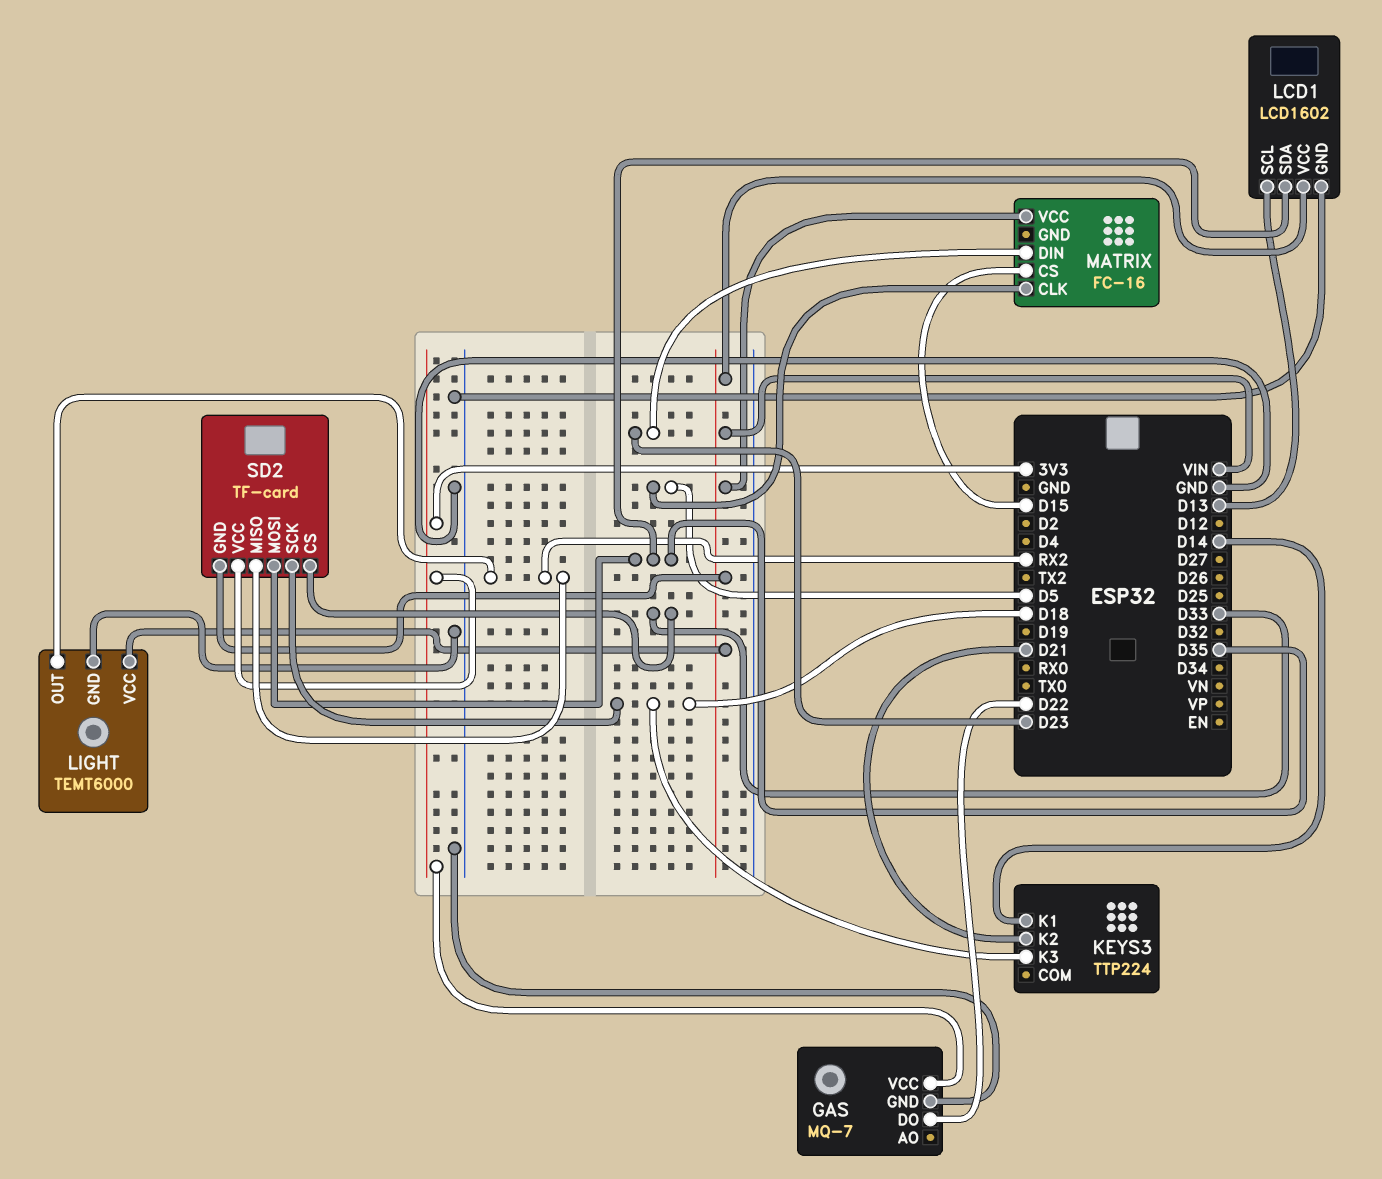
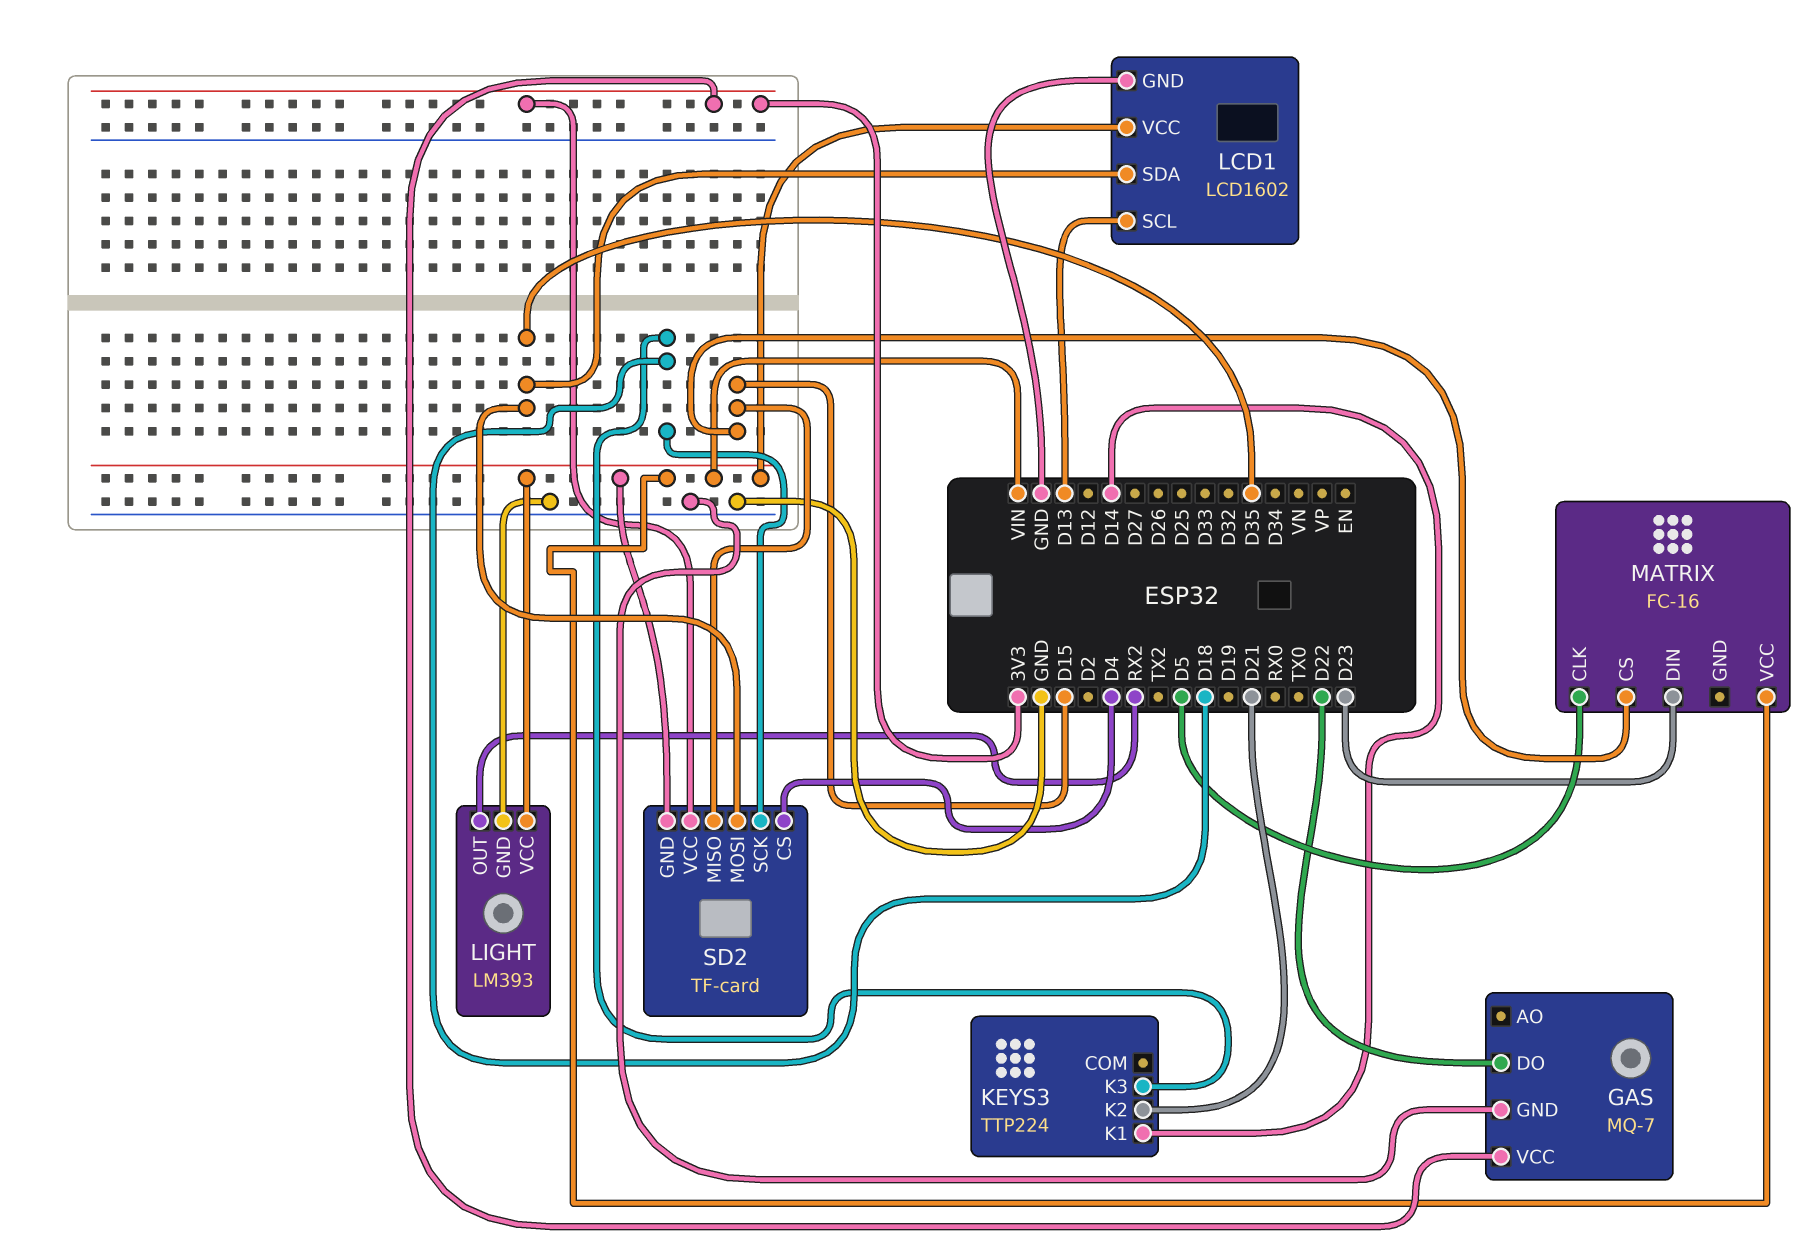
LIGHT: TEMT6000 -> LM393
SD2 pin CS: D33 -> D4
SD2 pin MISO: RX2 -> D15

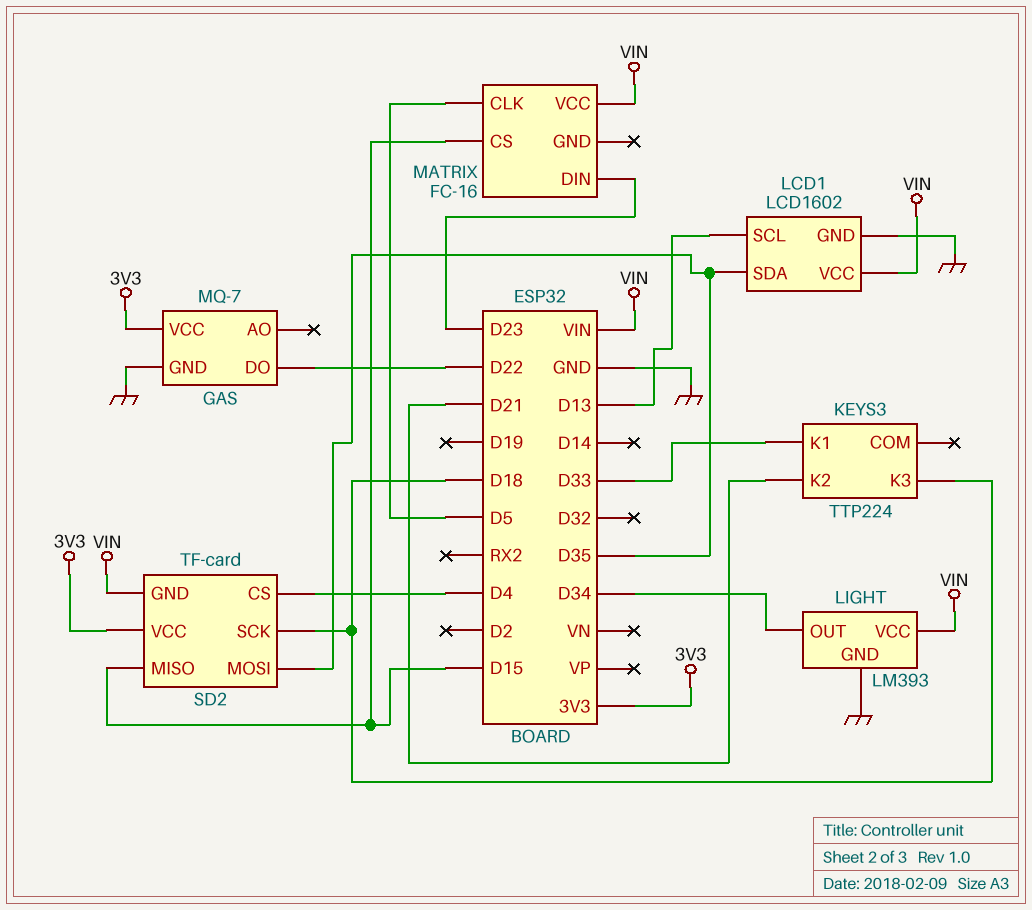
KEYS3 pin K1: D14 -> D33
LIGHT pin OUT: RX2 -> D34

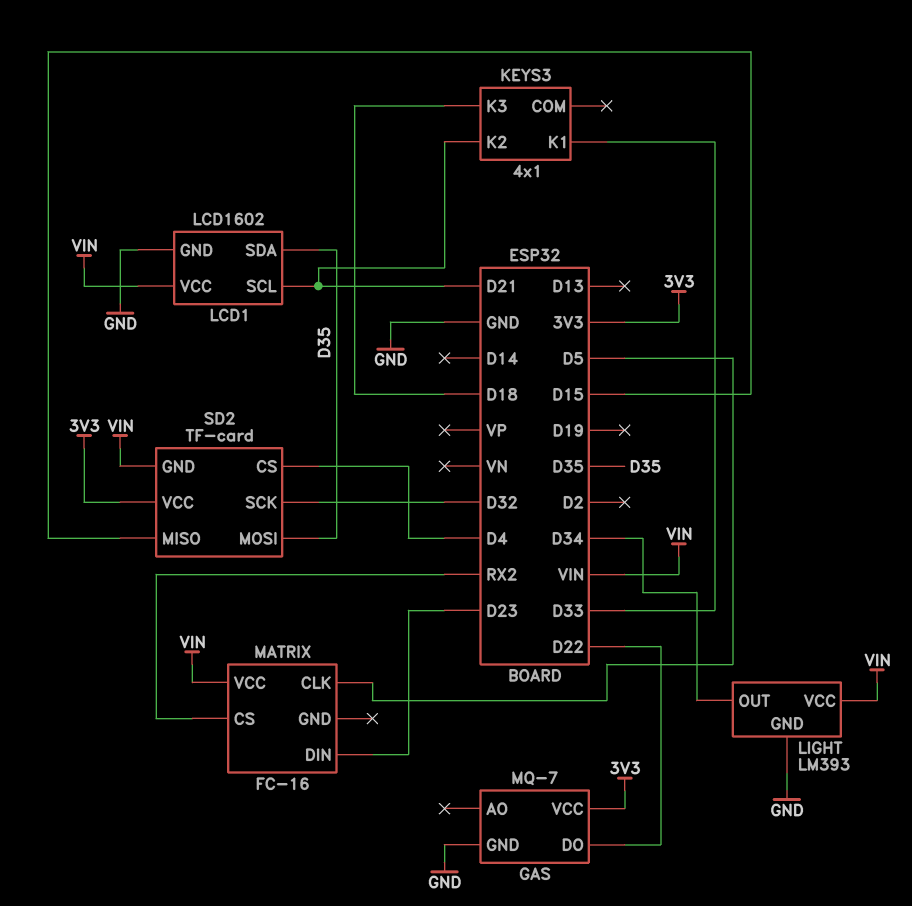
KEYS3: TTP224 -> 4x1
LCD1 pin SCL: D13 -> D21
MATRIX pin CS: D15 -> RX2
SD2 pin SCK: D18 -> D32

